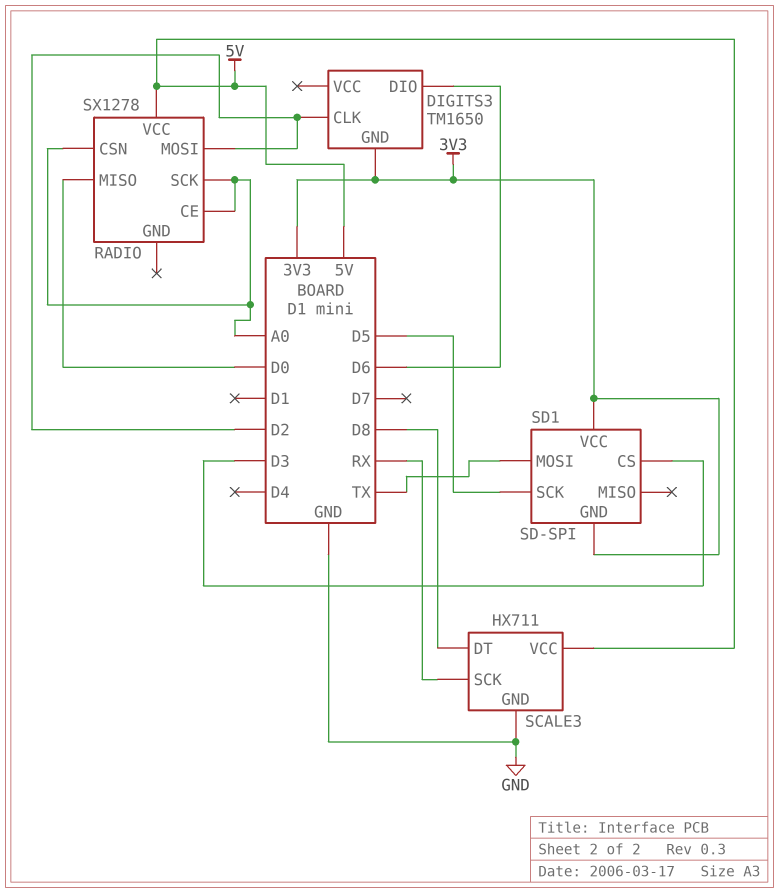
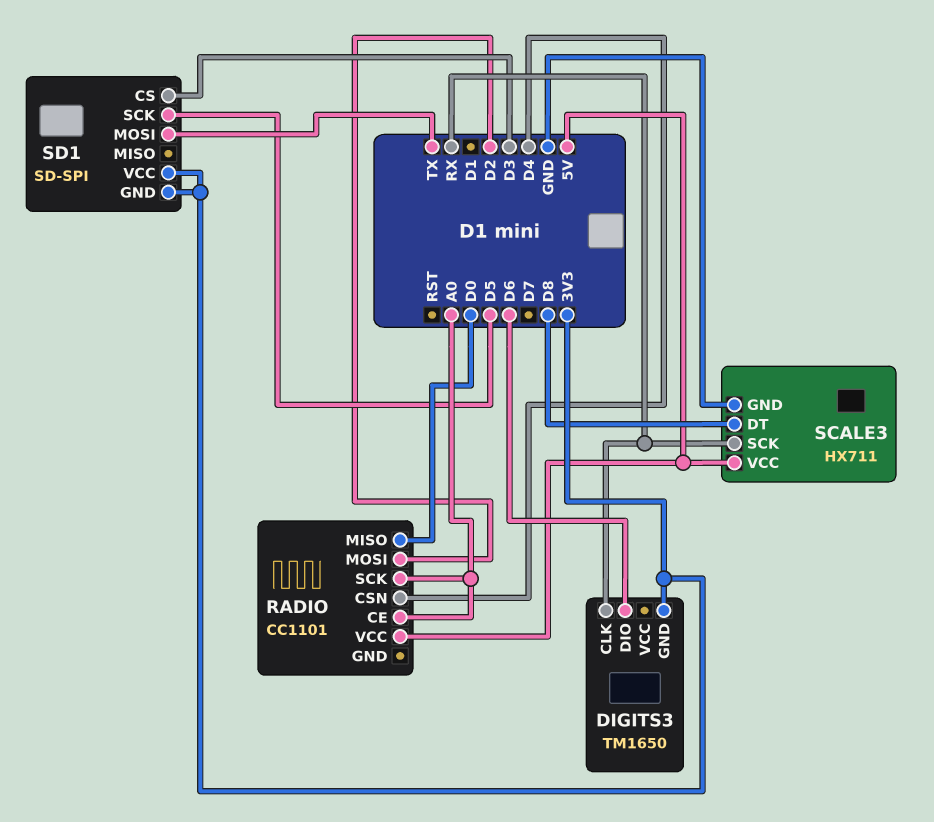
DIGITS3 pin CLK: D2 -> RX
RADIO: SX1278 -> CC1101
RADIO pin CSN: A0 -> D4

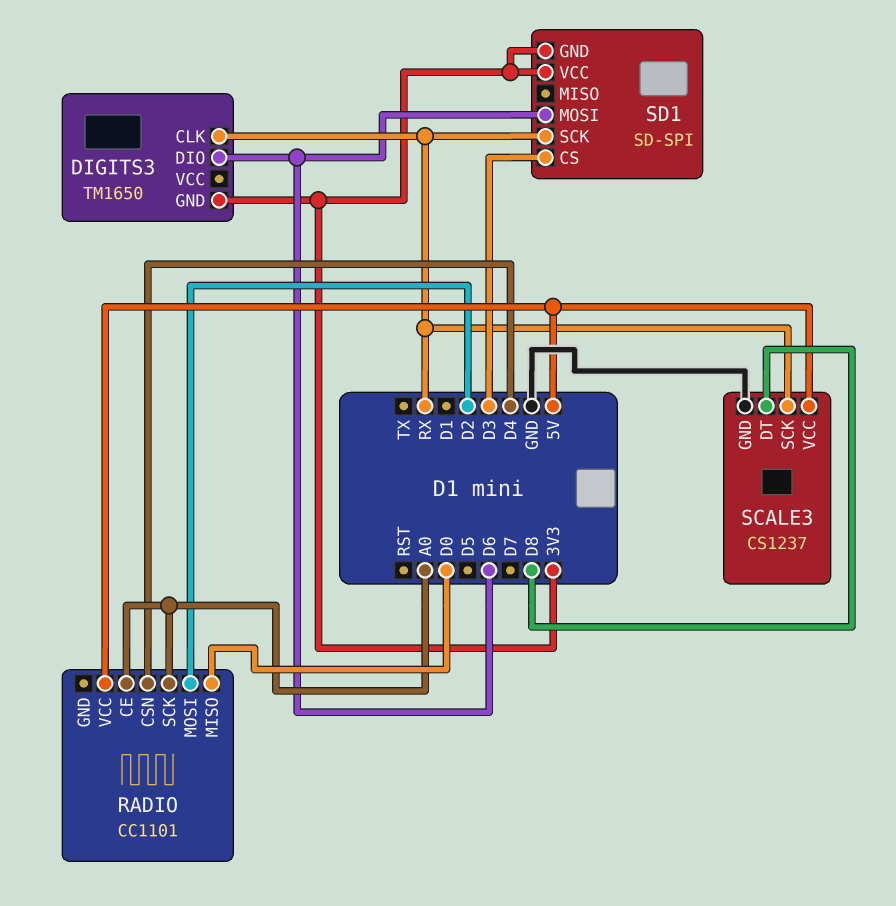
SCALE3: HX711 -> CS1237
SD1 pin MOSI: TX -> D6
SD1 pin SCK: D5 -> RX

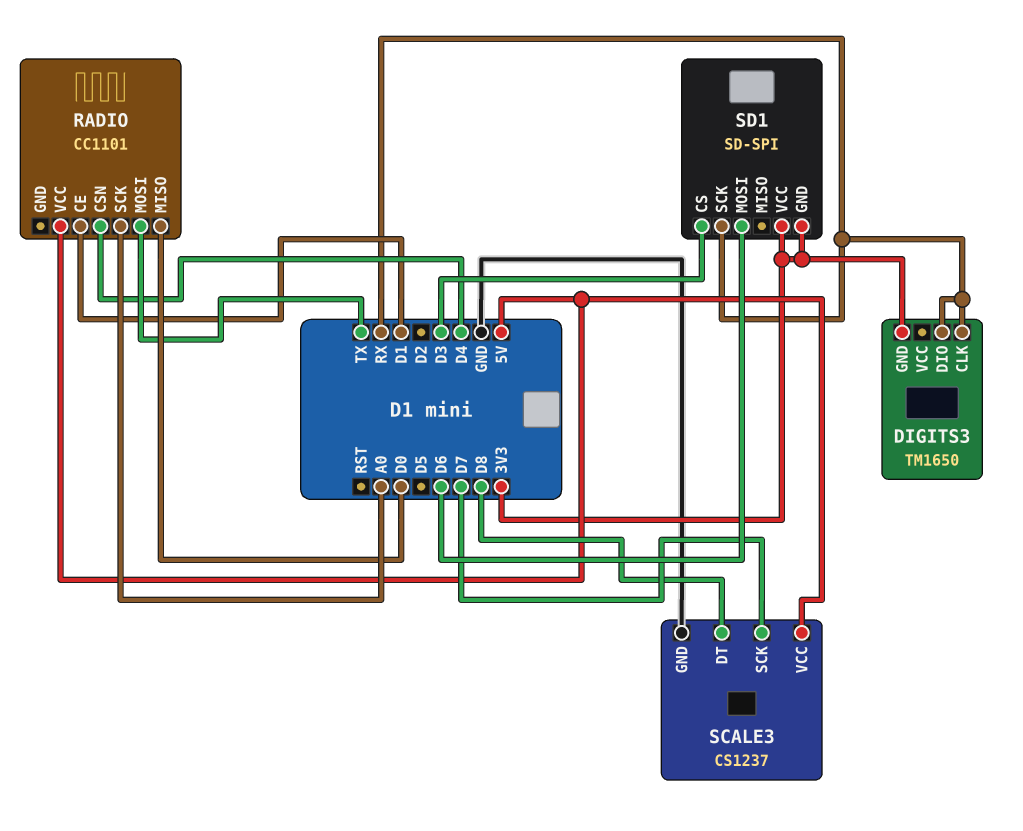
DIGITS3 pin DIO: D6 -> RX
RADIO pin CE: A0 -> D1
RADIO pin MOSI: D2 -> TX
SCALE3 pin SCK: RX -> D7

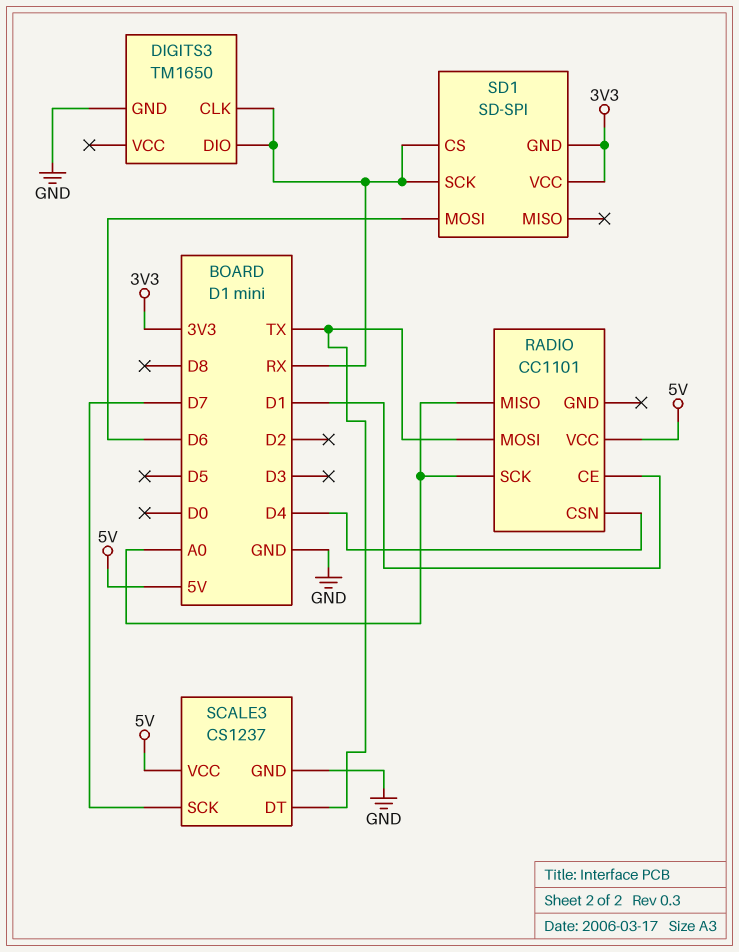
DIGITS3 pin GND: 3V3 -> GND
RADIO pin MISO: D0 -> A0
SCALE3 pin DT: D8 -> TX
SD1 pin CS: D3 -> RX

